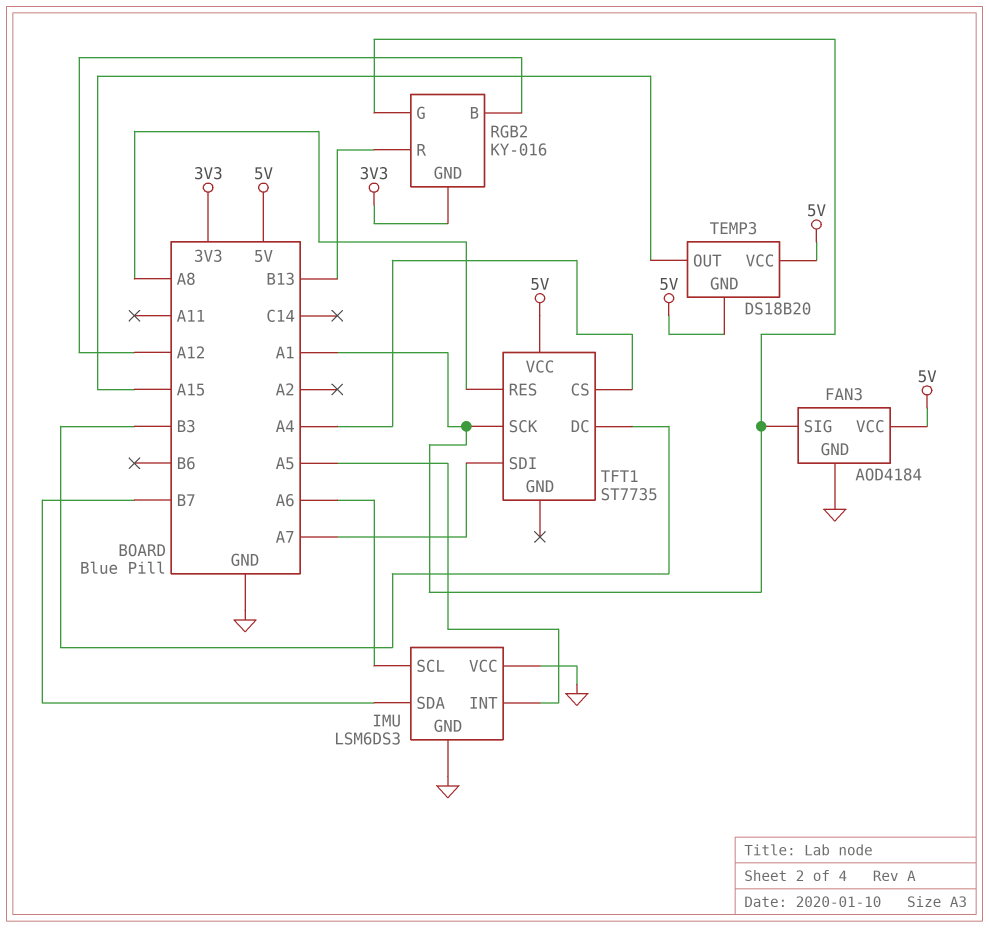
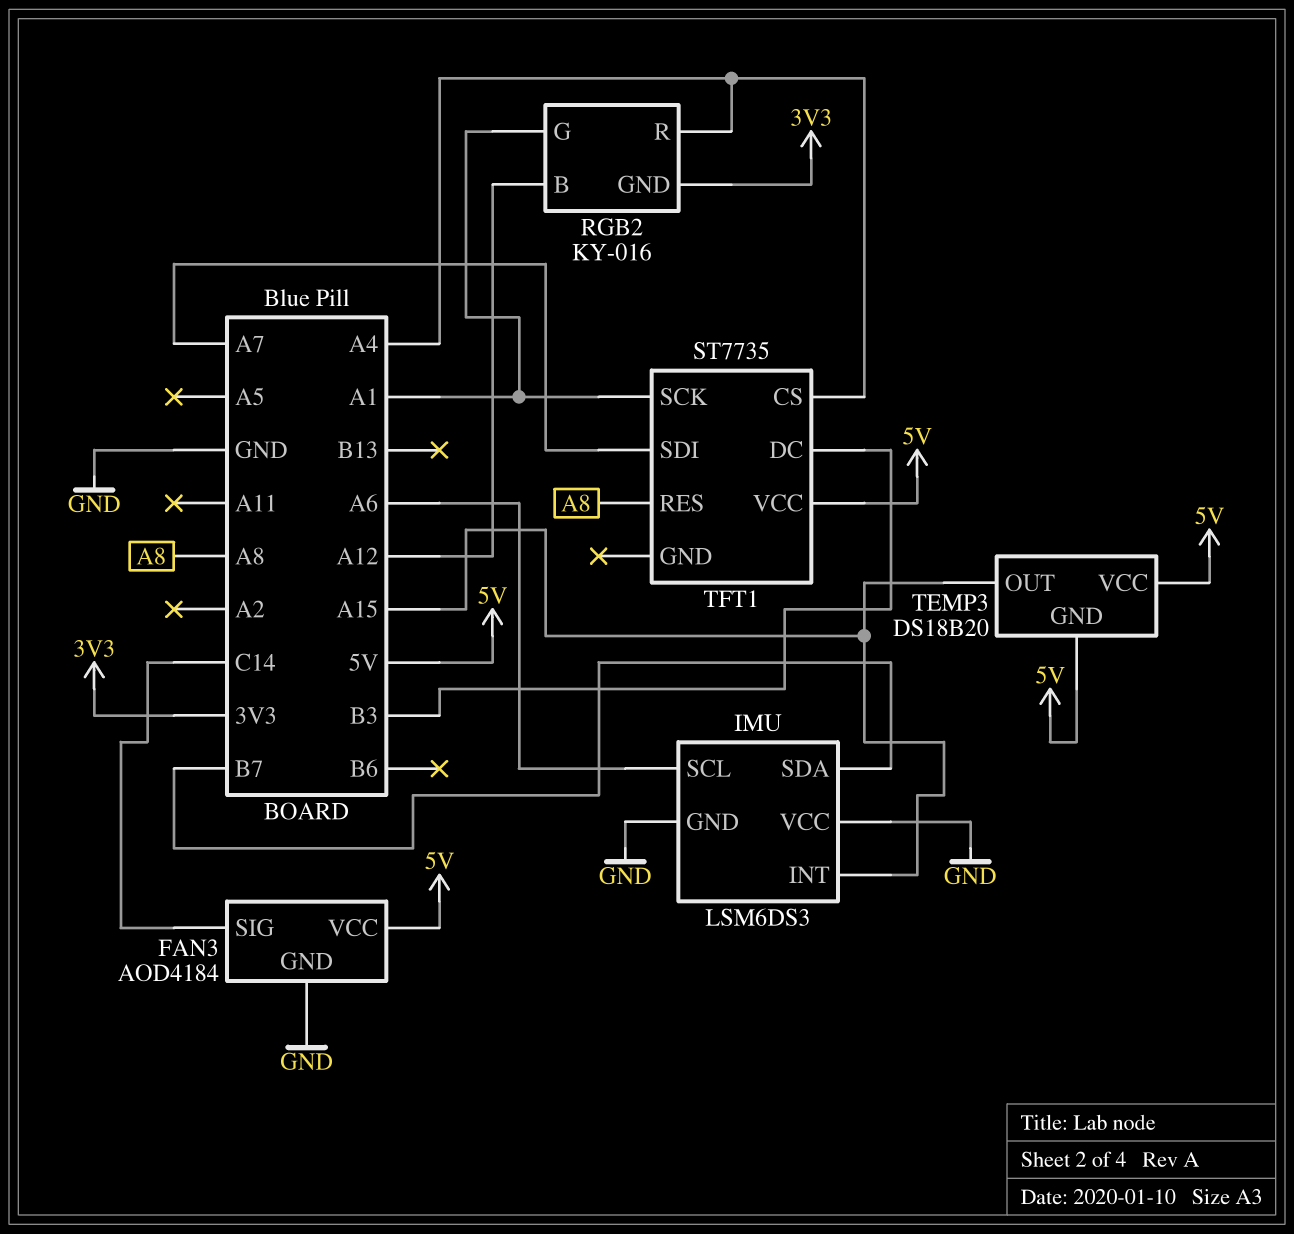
FAN3 pin SIG: A1 -> C14
IMU pin INT: A5 -> A15
RGB2 pin R: B13 -> A4

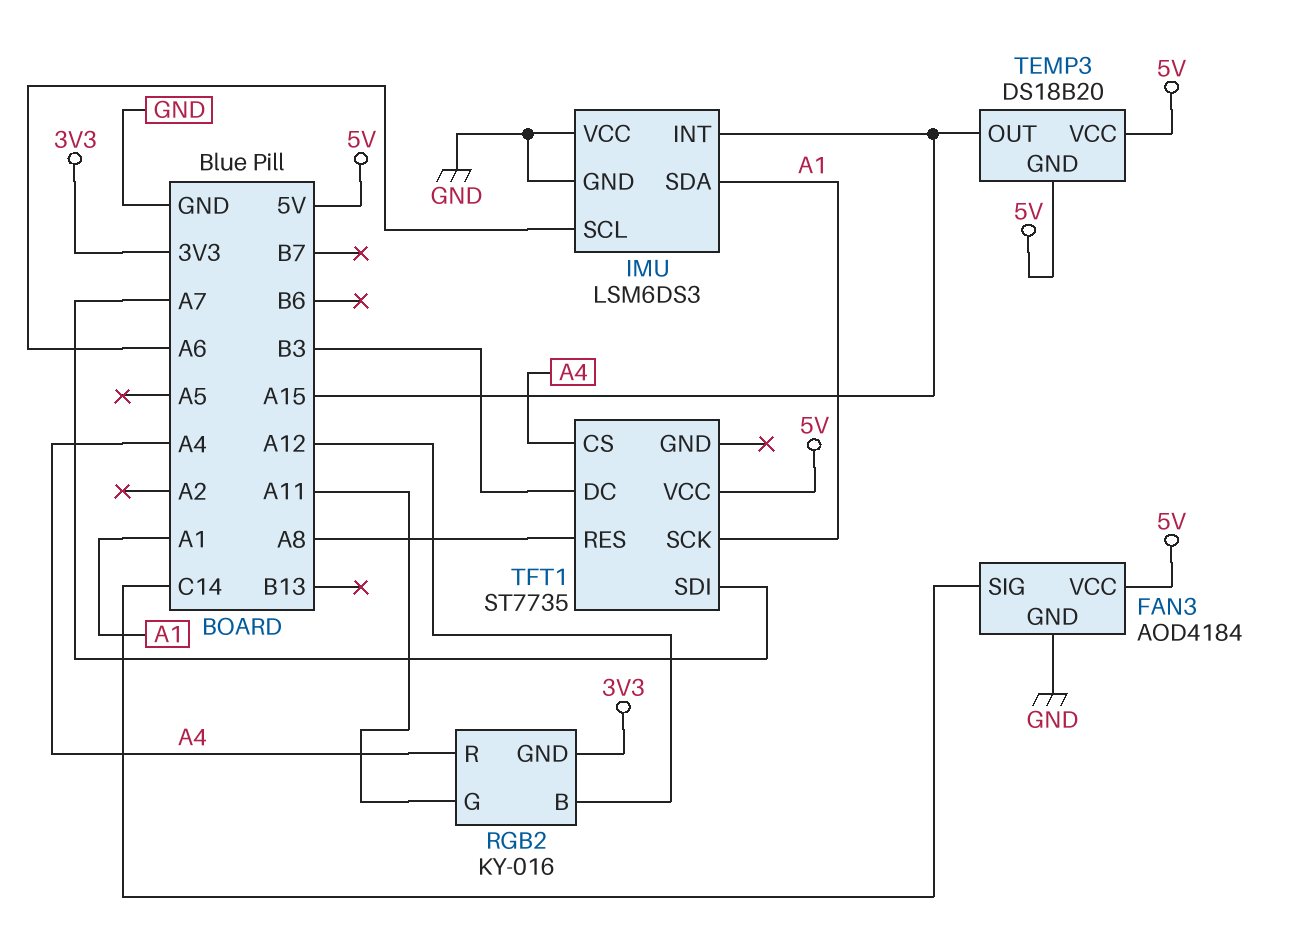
IMU pin SDA: B7 -> A1
RGB2 pin G: A1 -> A11

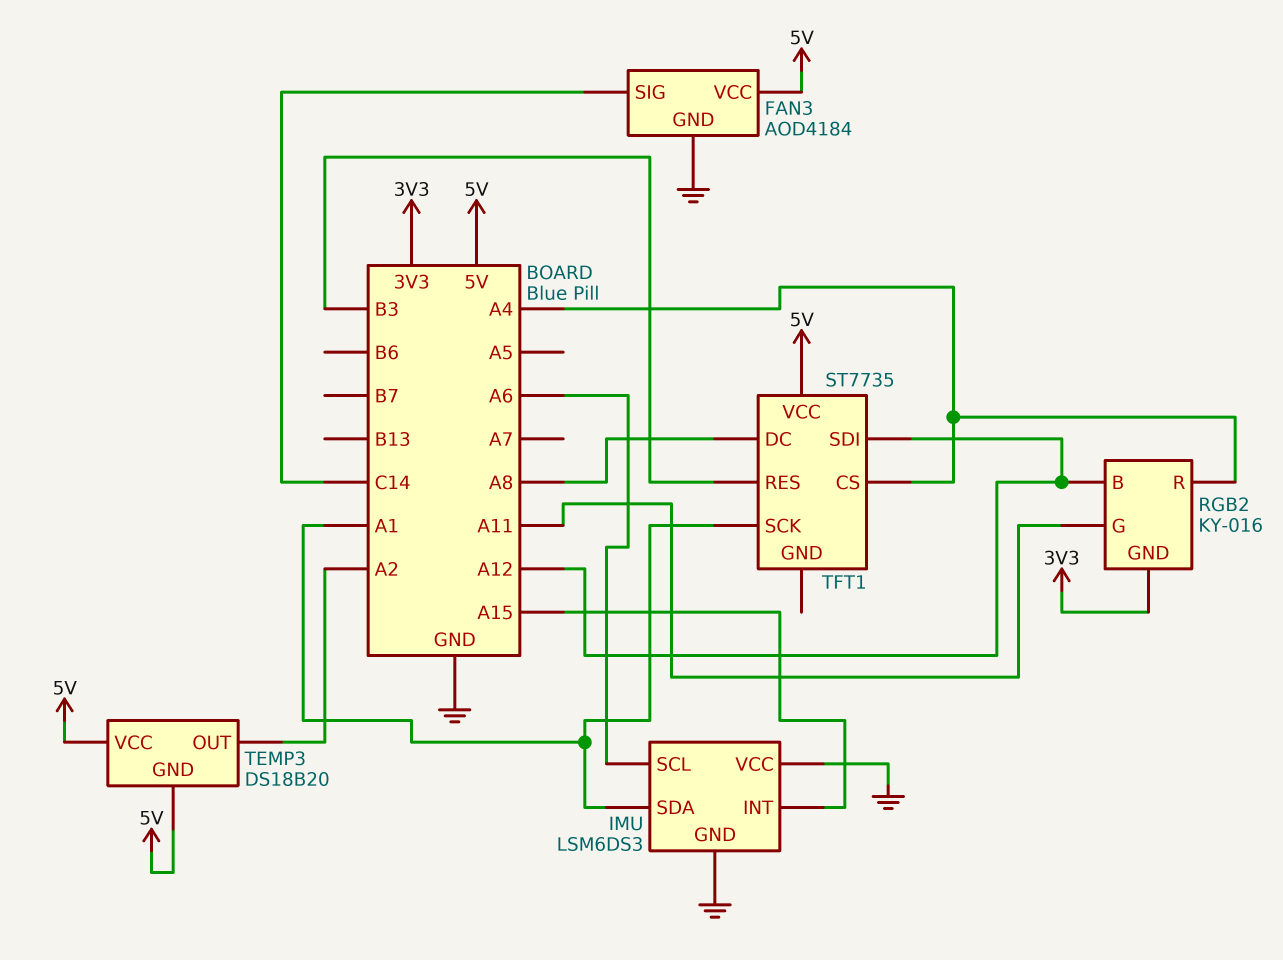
TEMP3 pin OUT: A15 -> A2
TFT1 pin DC: B3 -> A8
TFT1 pin RES: A8 -> B3
TFT1 pin SDI: A7 -> A12

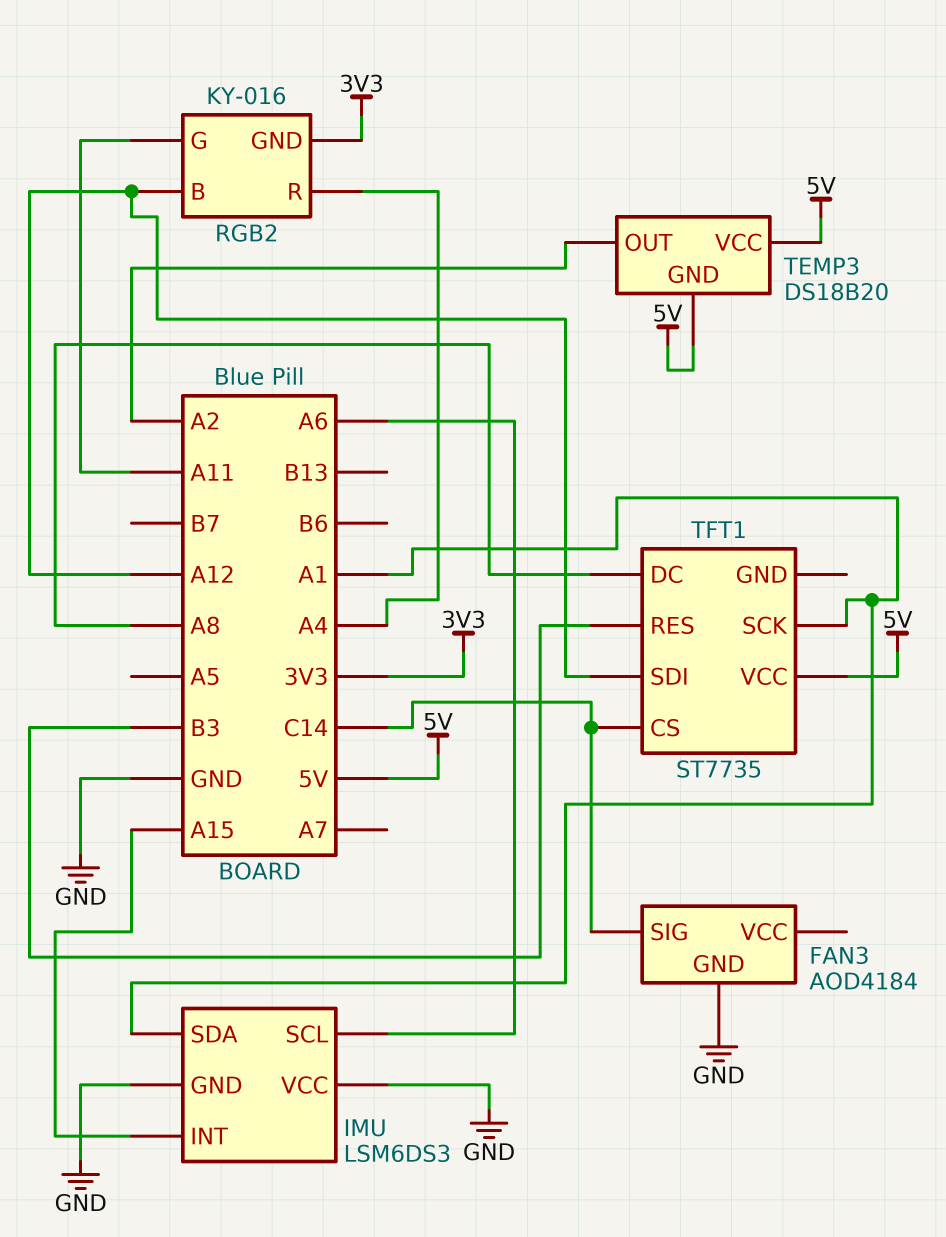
FAN3 pin VCC: 5V -> none
TFT1 pin CS: A4 -> C14

